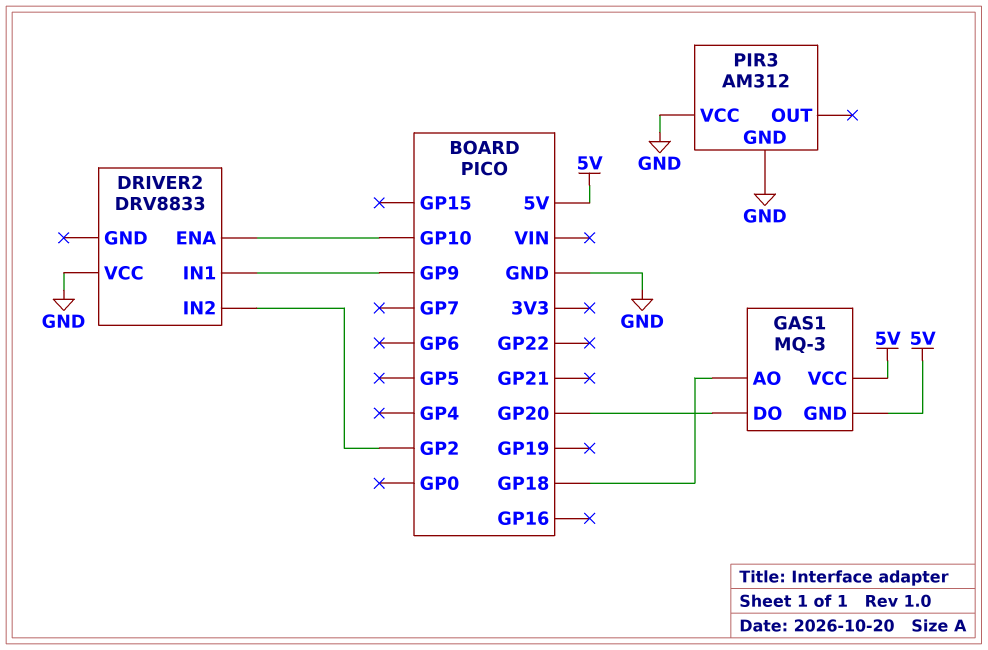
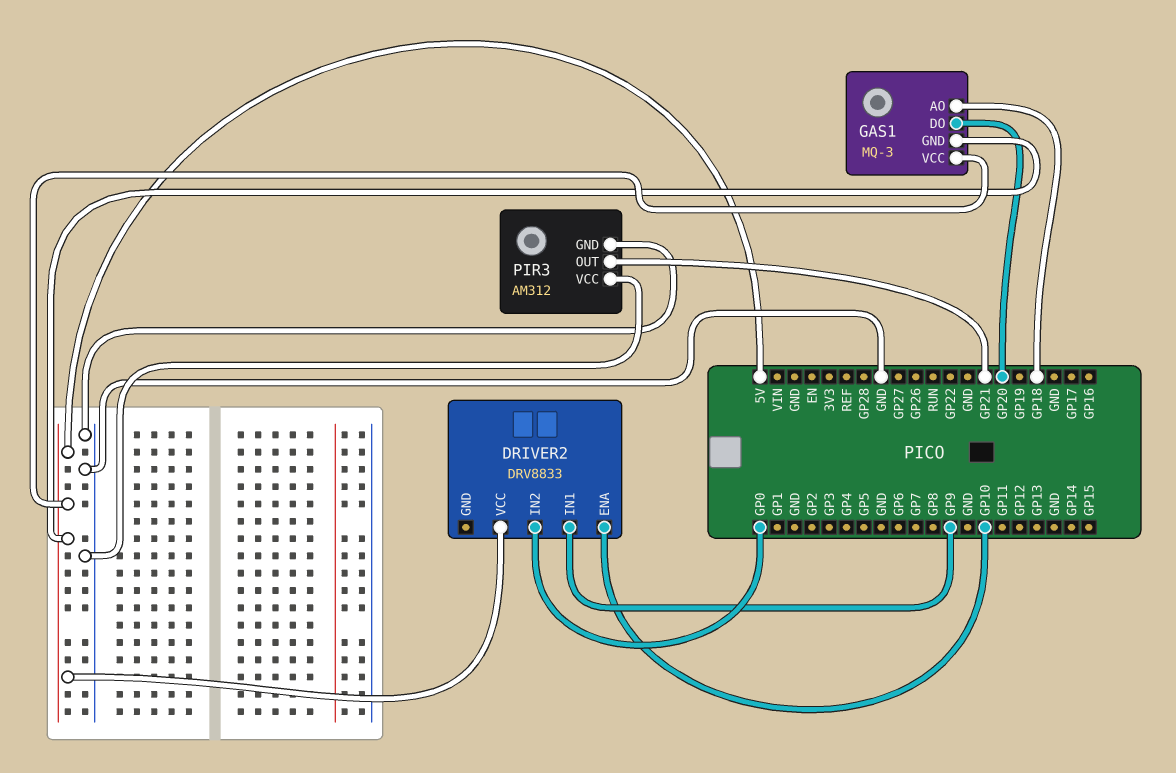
DRIVER2 pin IN2: GP2 -> GP0
DRIVER2 pin VCC: GND -> 5V
PIR3 pin OUT: none -> GP21

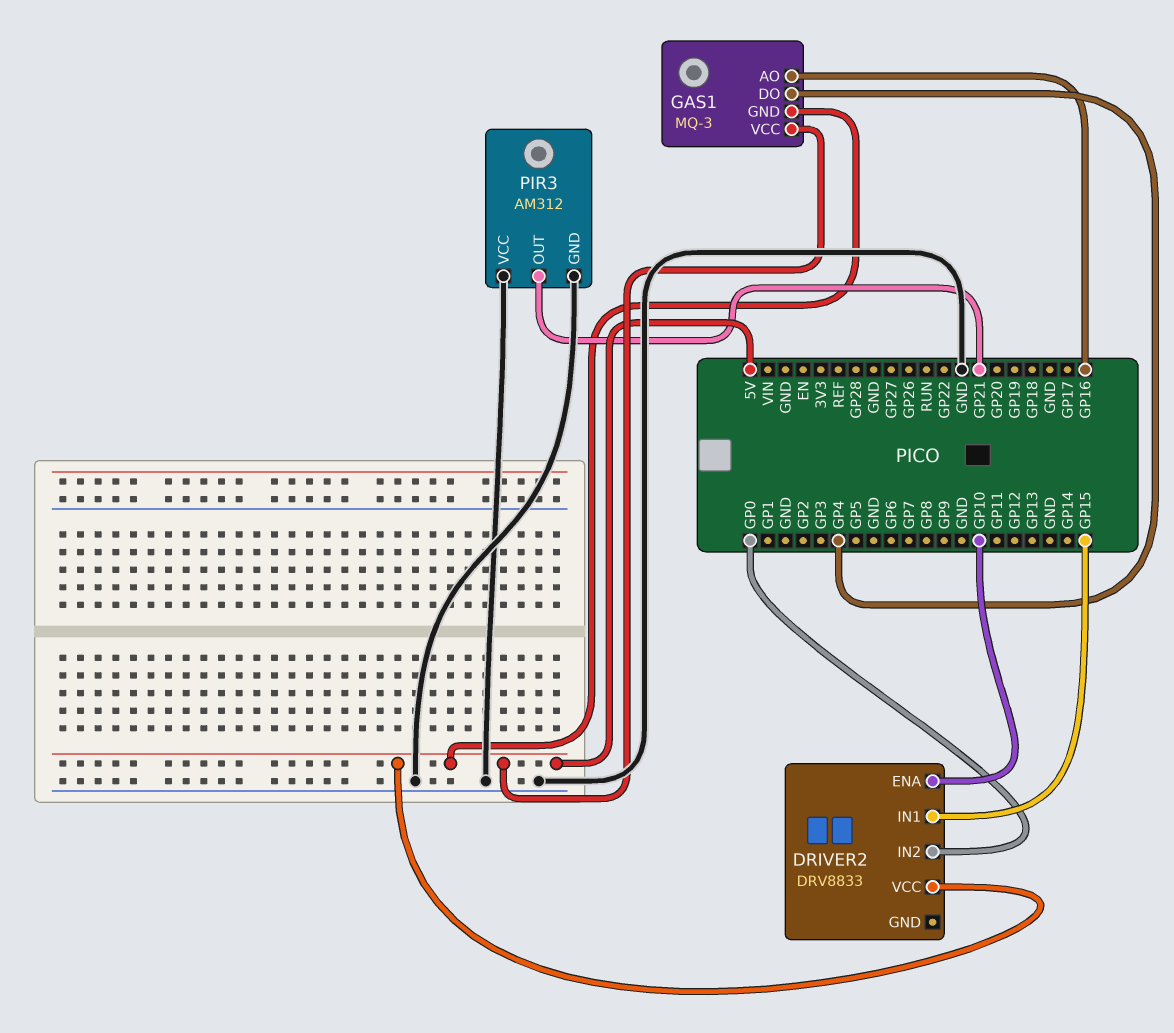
DRIVER2 pin IN1: GP9 -> GP15
GAS1 pin AO: GP18 -> GP16
GAS1 pin DO: GP20 -> GP4

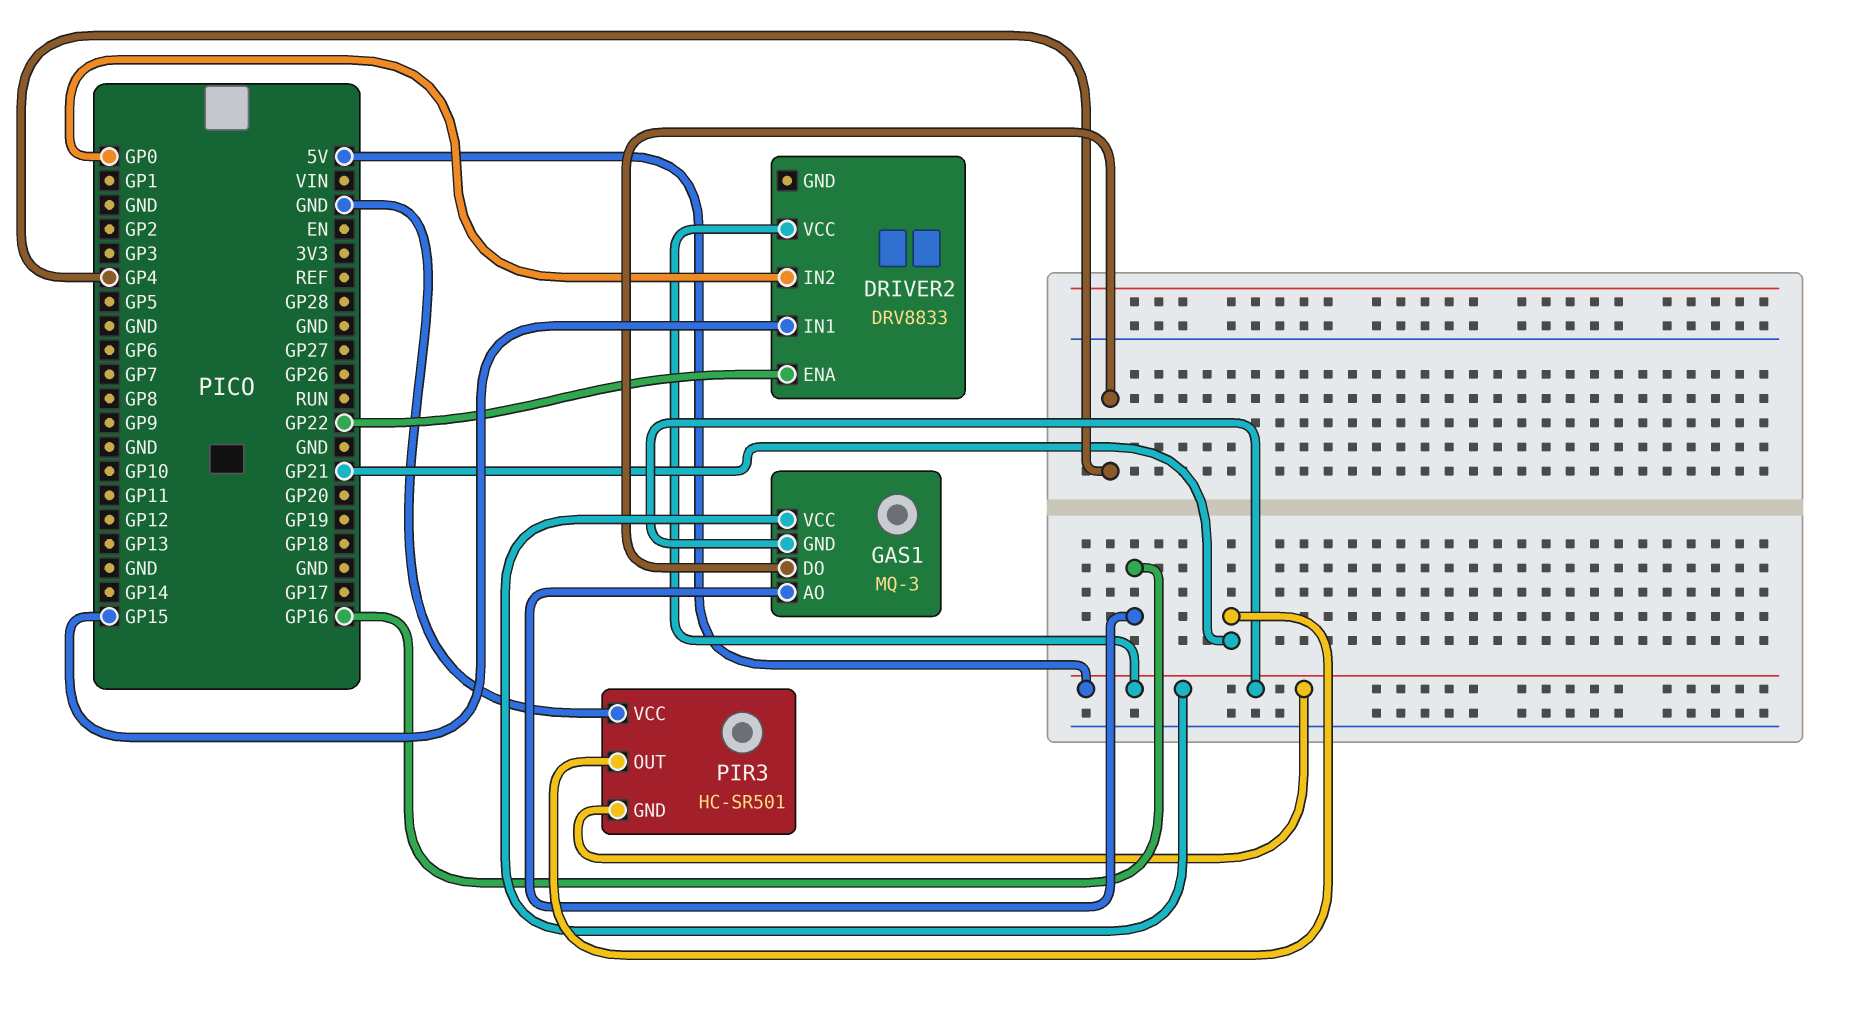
DRIVER2 pin ENA: GP10 -> GP22
PIR3: AM312 -> HC-SR501
PIR3 pin GND: GND -> 5V

